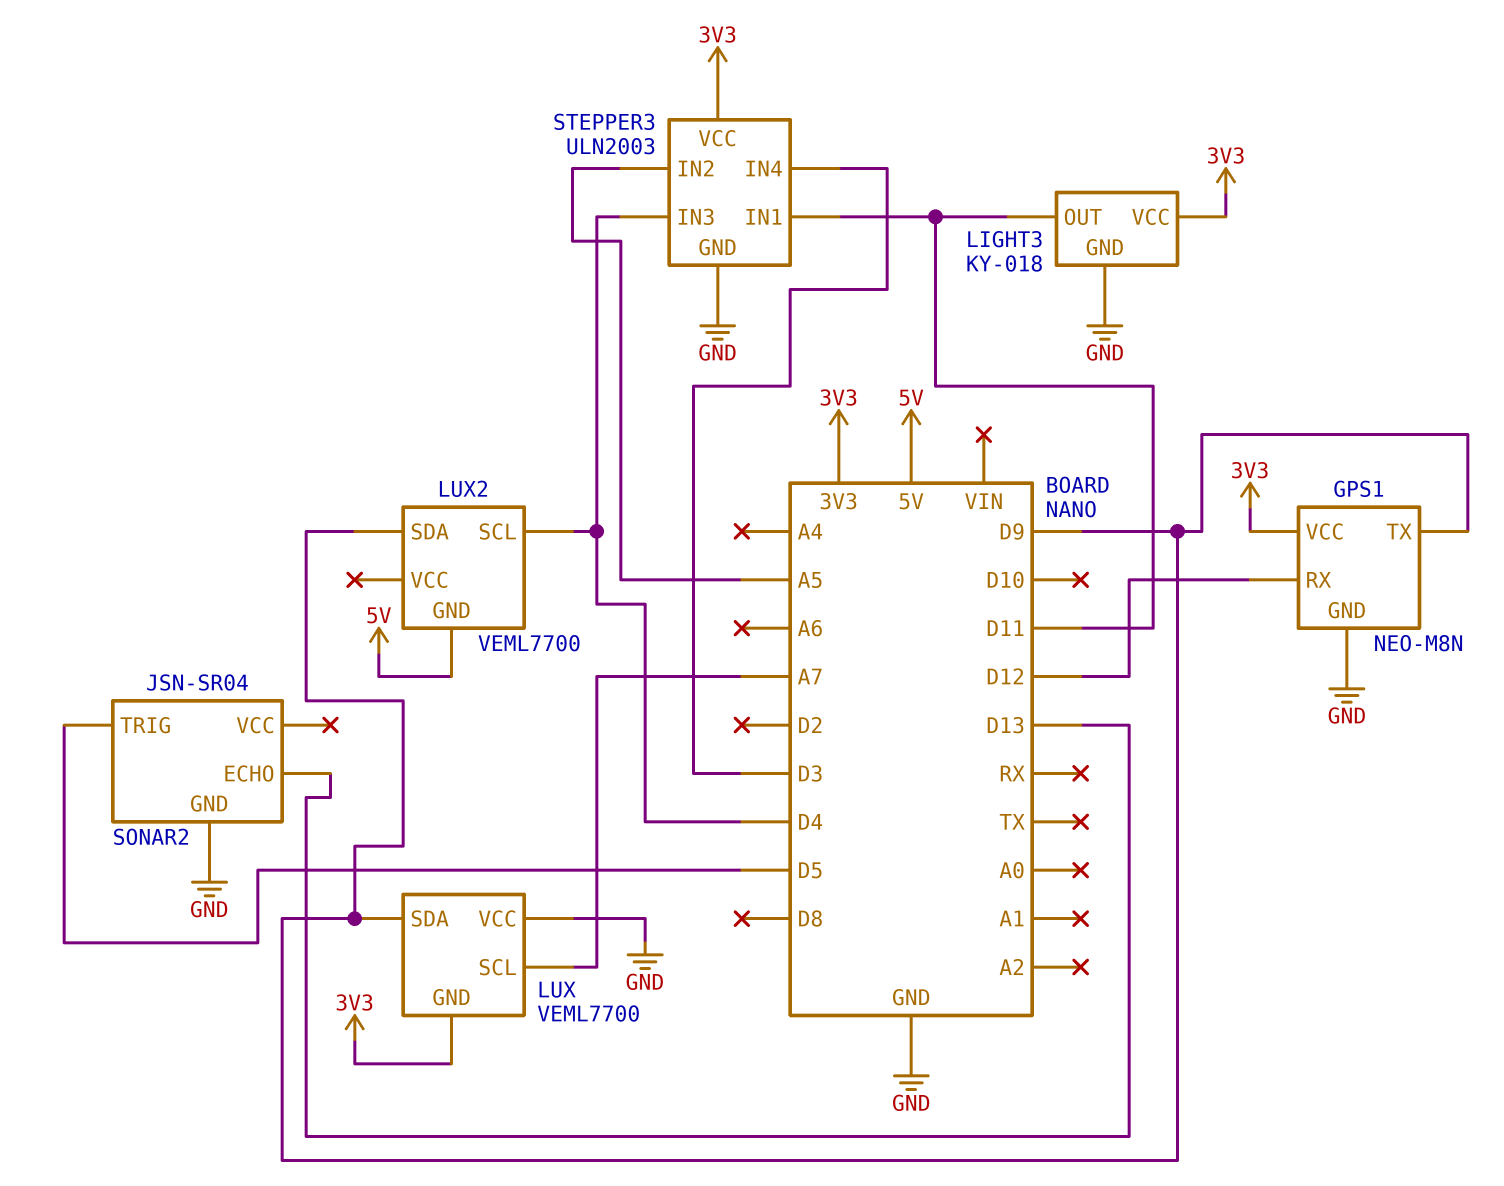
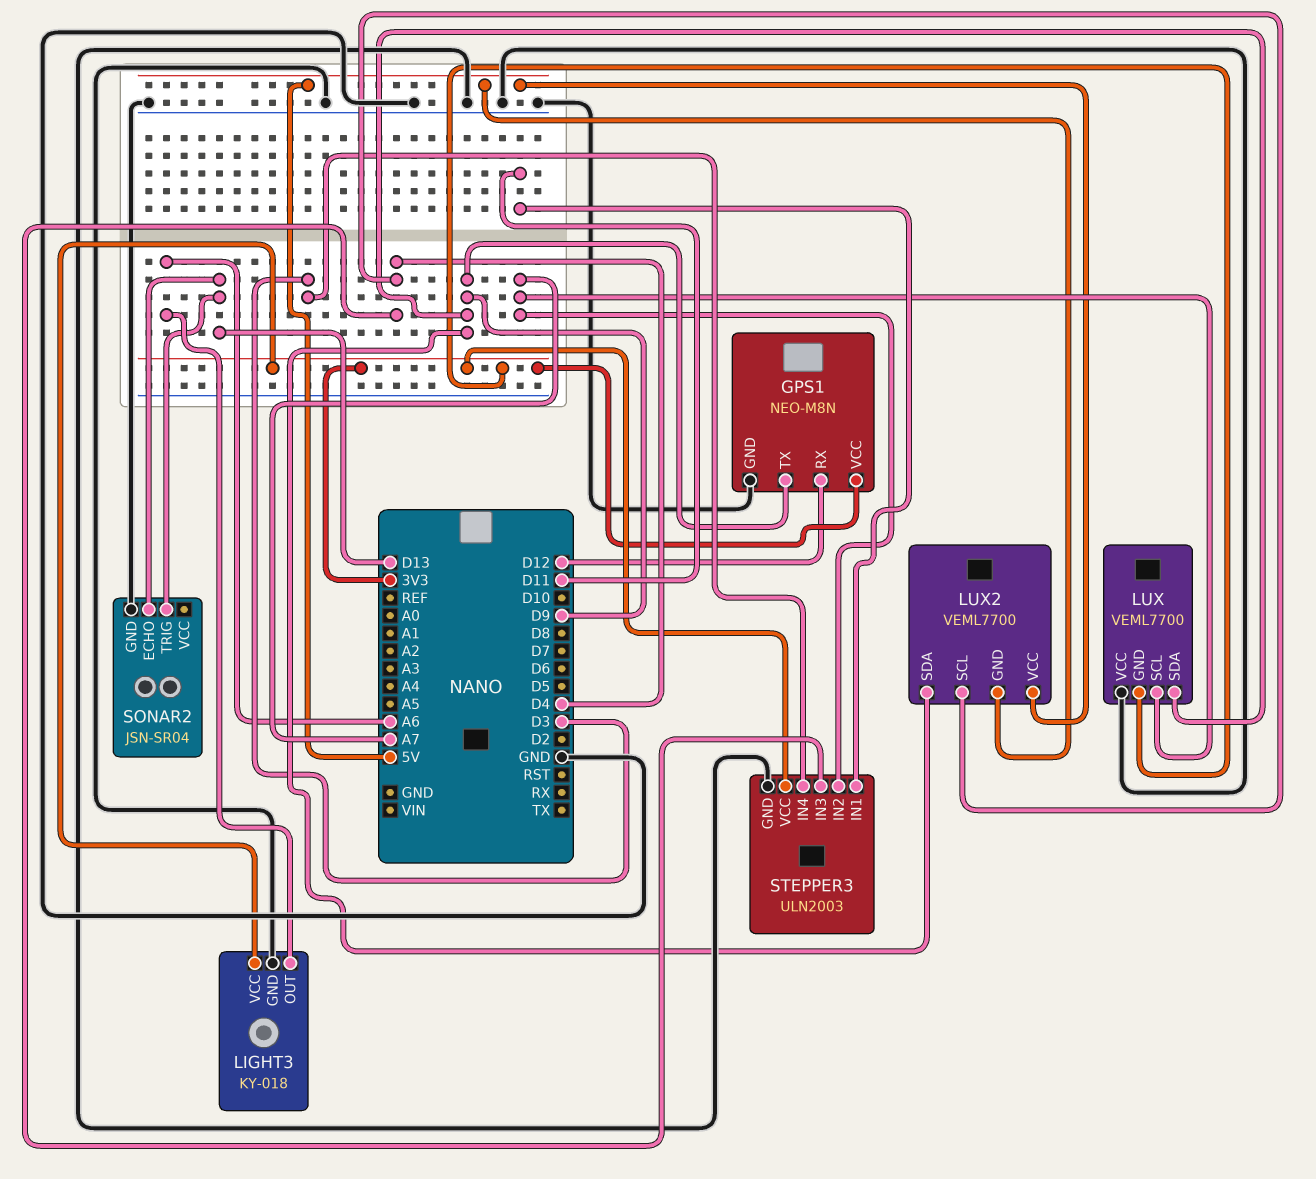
LIGHT3 pin OUT: D11 -> A6
LUX2 pin VCC: none -> 5V
SONAR2 pin TRIG: D5 -> D13
STEPPER3 pin IN2: A5 -> A7

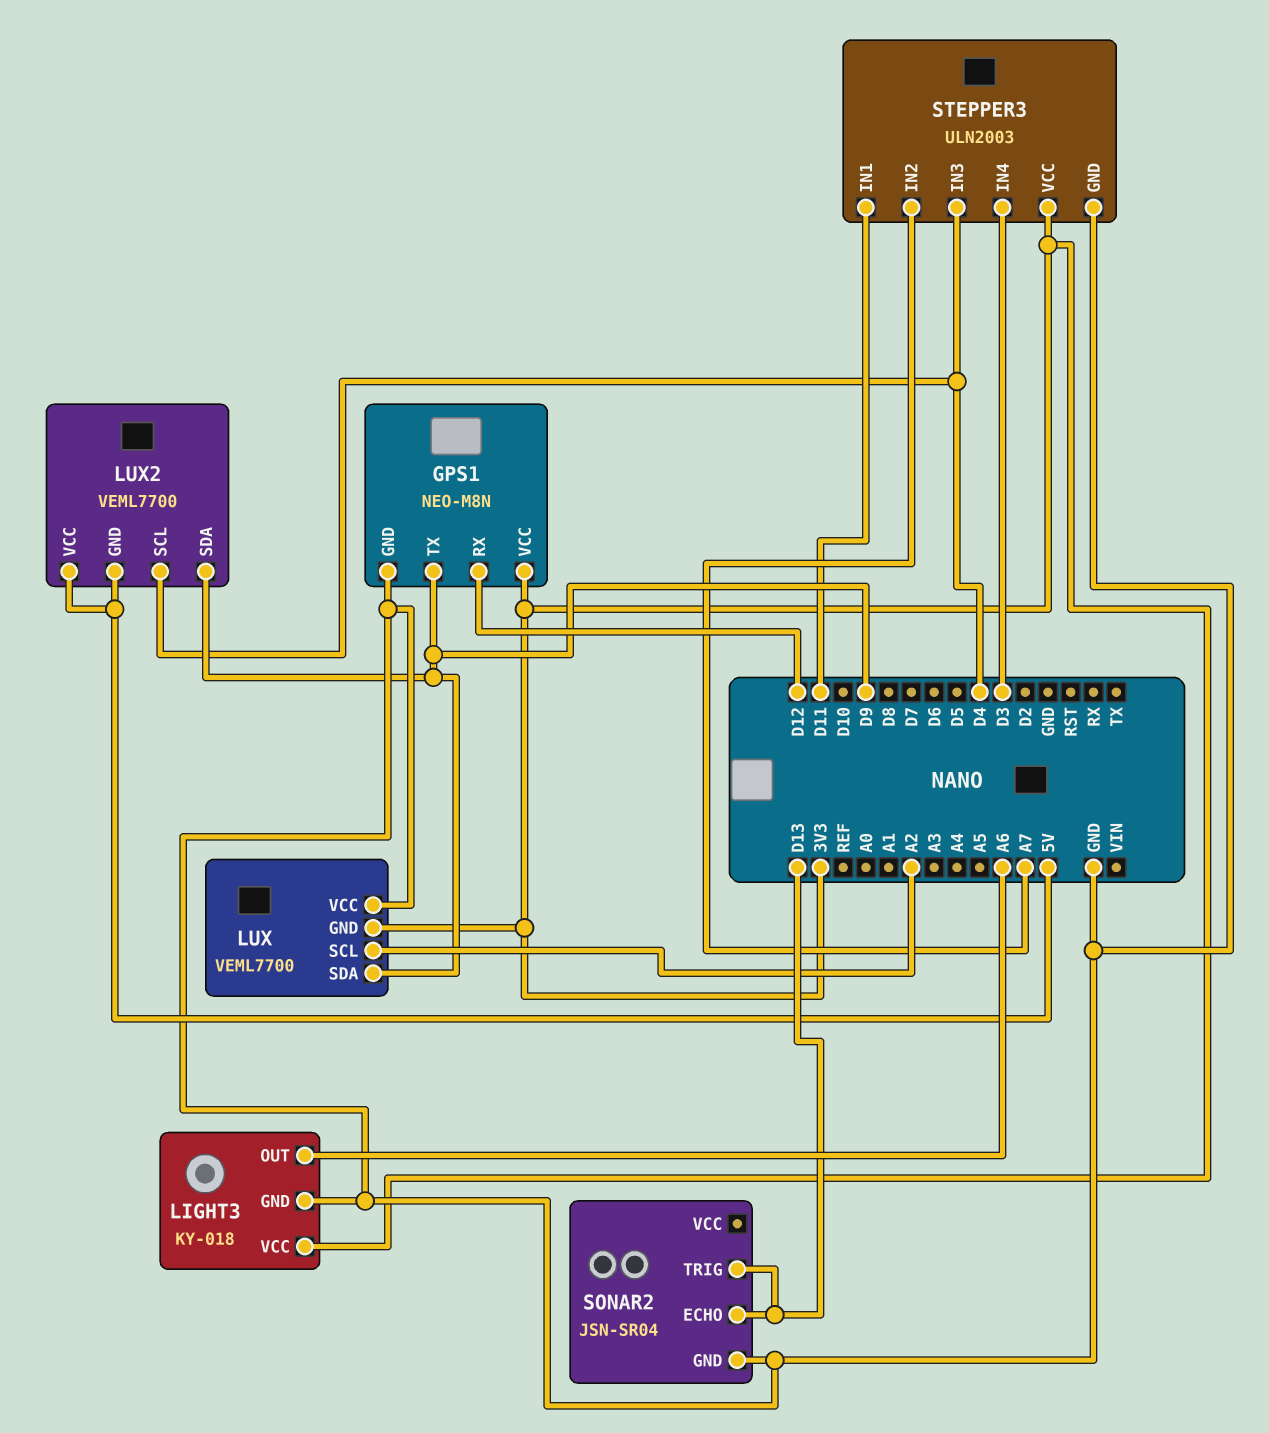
LUX pin SCL: A7 -> A2

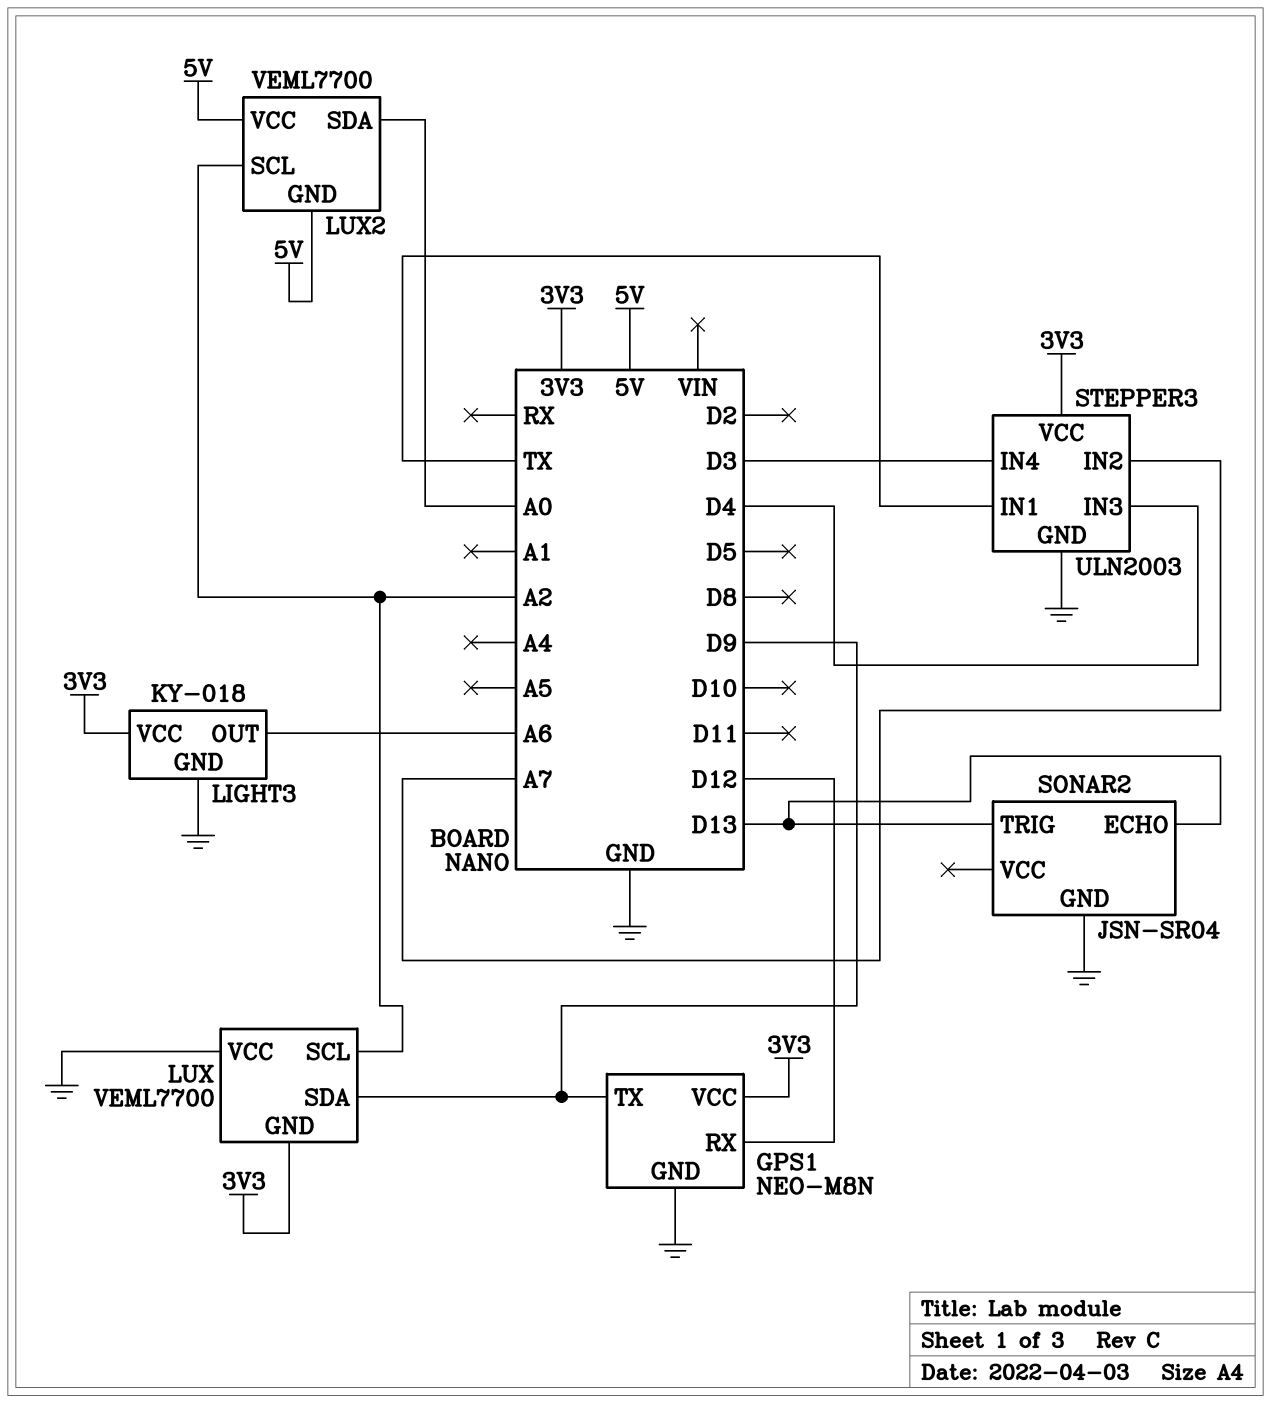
LUX2 pin SCL: D4 -> A2
LUX2 pin SDA: D9 -> A0
STEPPER3 pin IN1: D11 -> TX

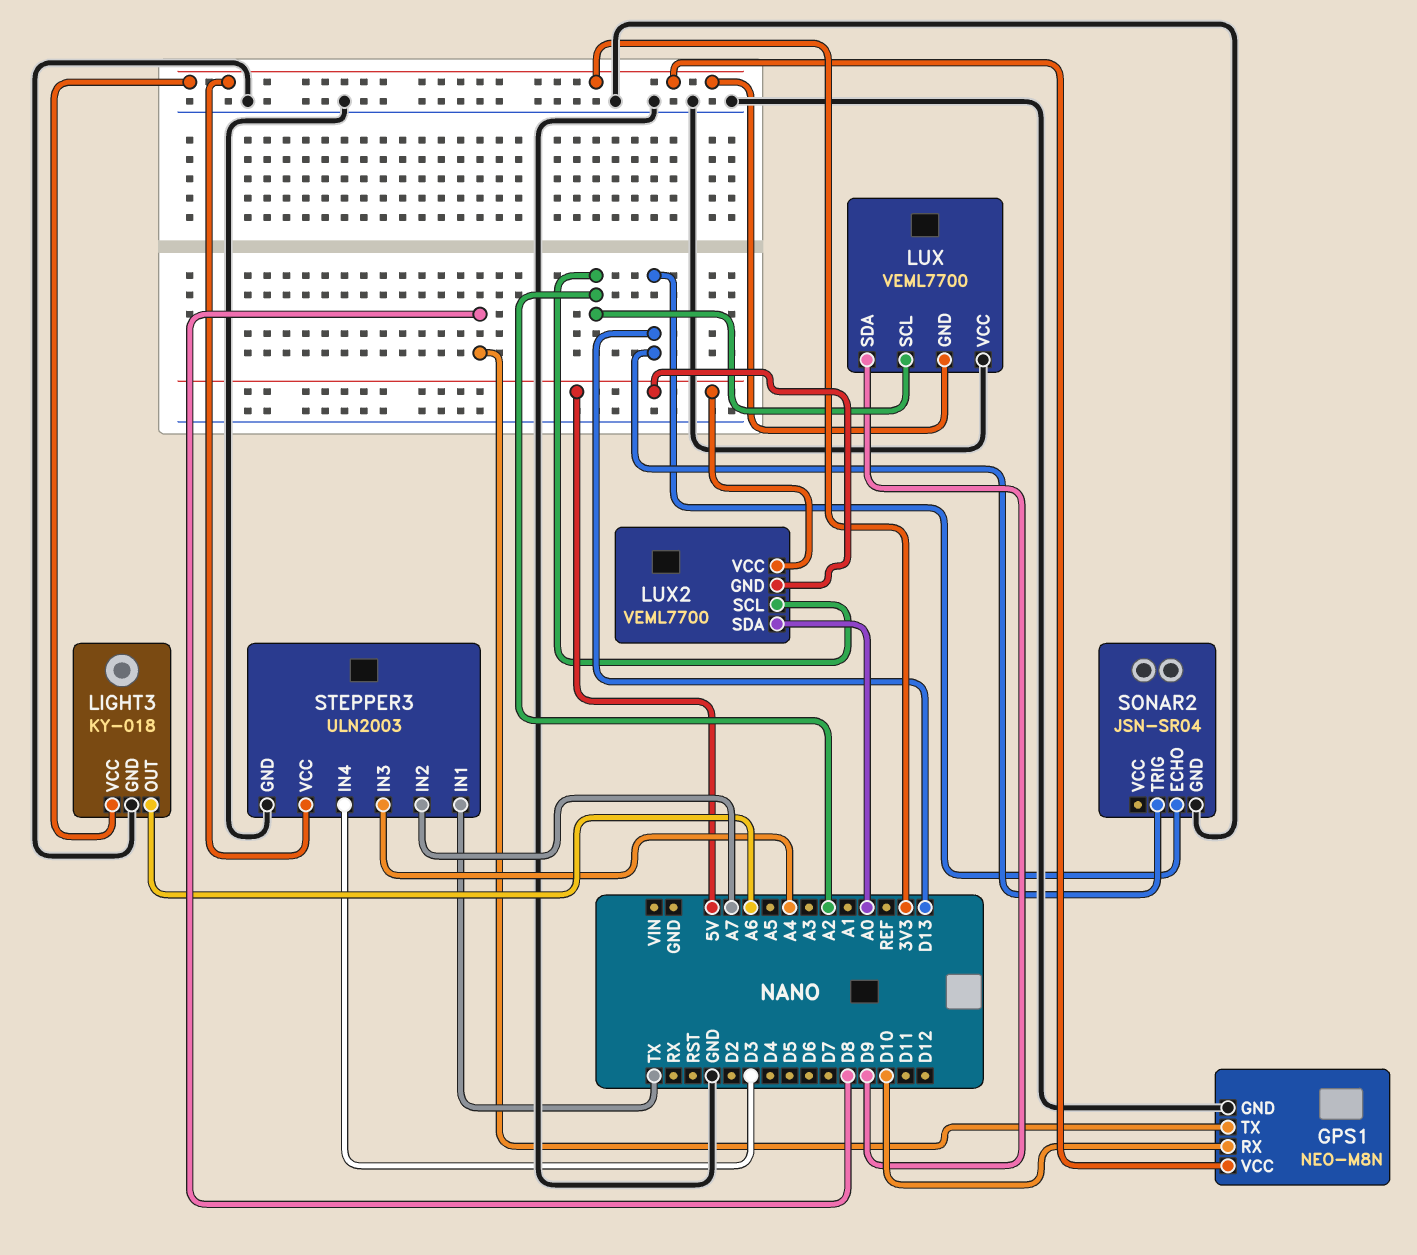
GPS1 pin RX: D12 -> D10
GPS1 pin TX: D9 -> D8
STEPPER3 pin IN3: D4 -> A4

